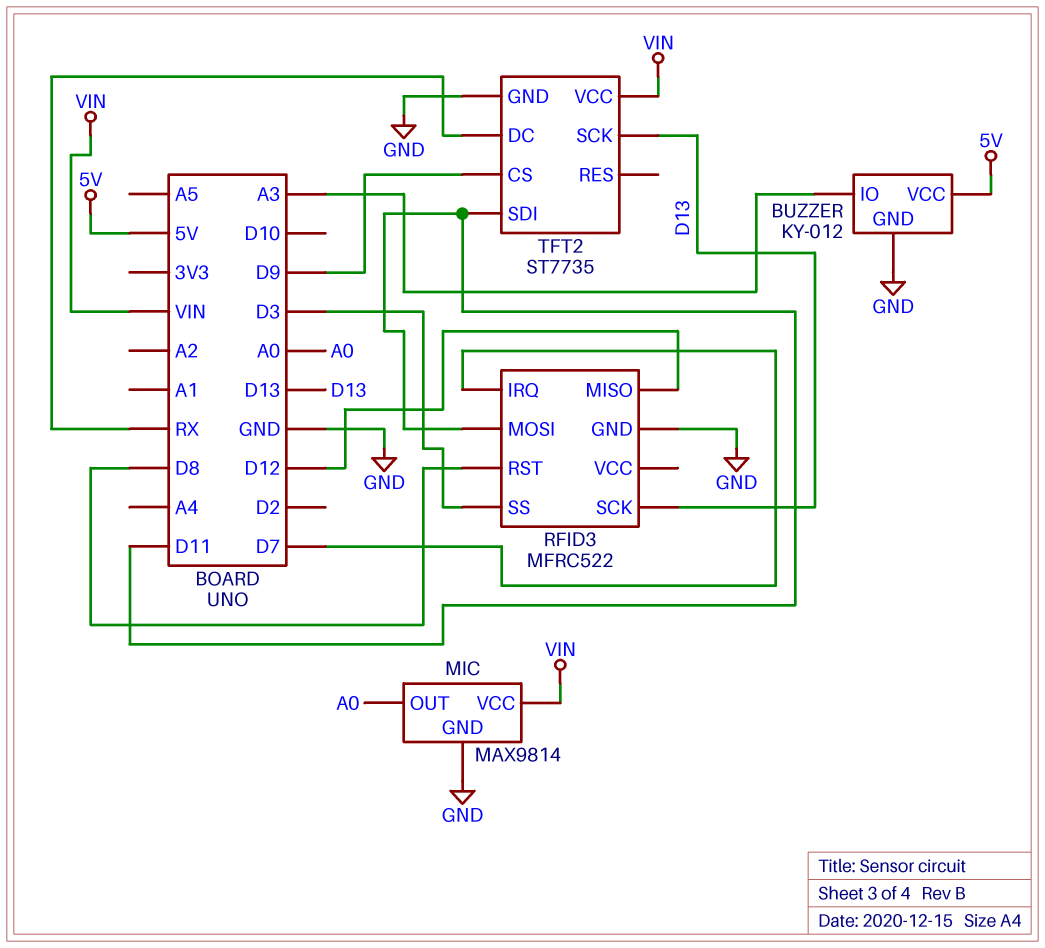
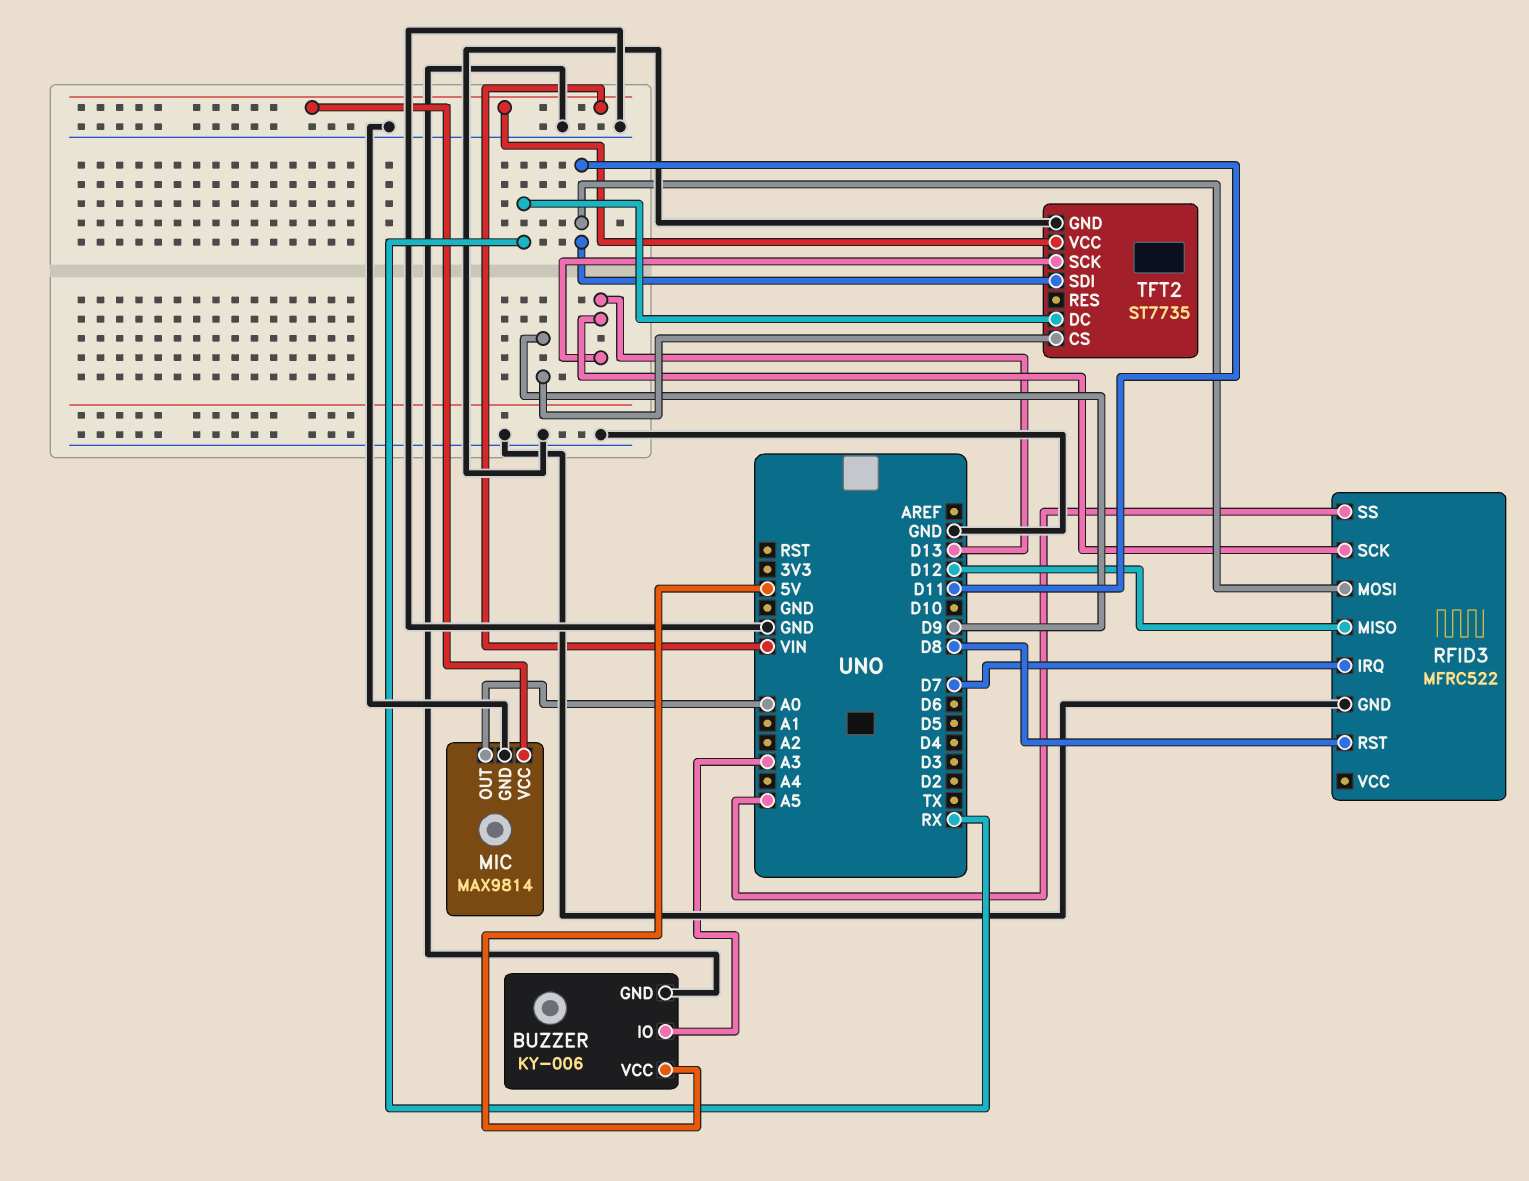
BUZZER: KY-012 -> KY-006
RFID3 pin SS: D3 -> A5

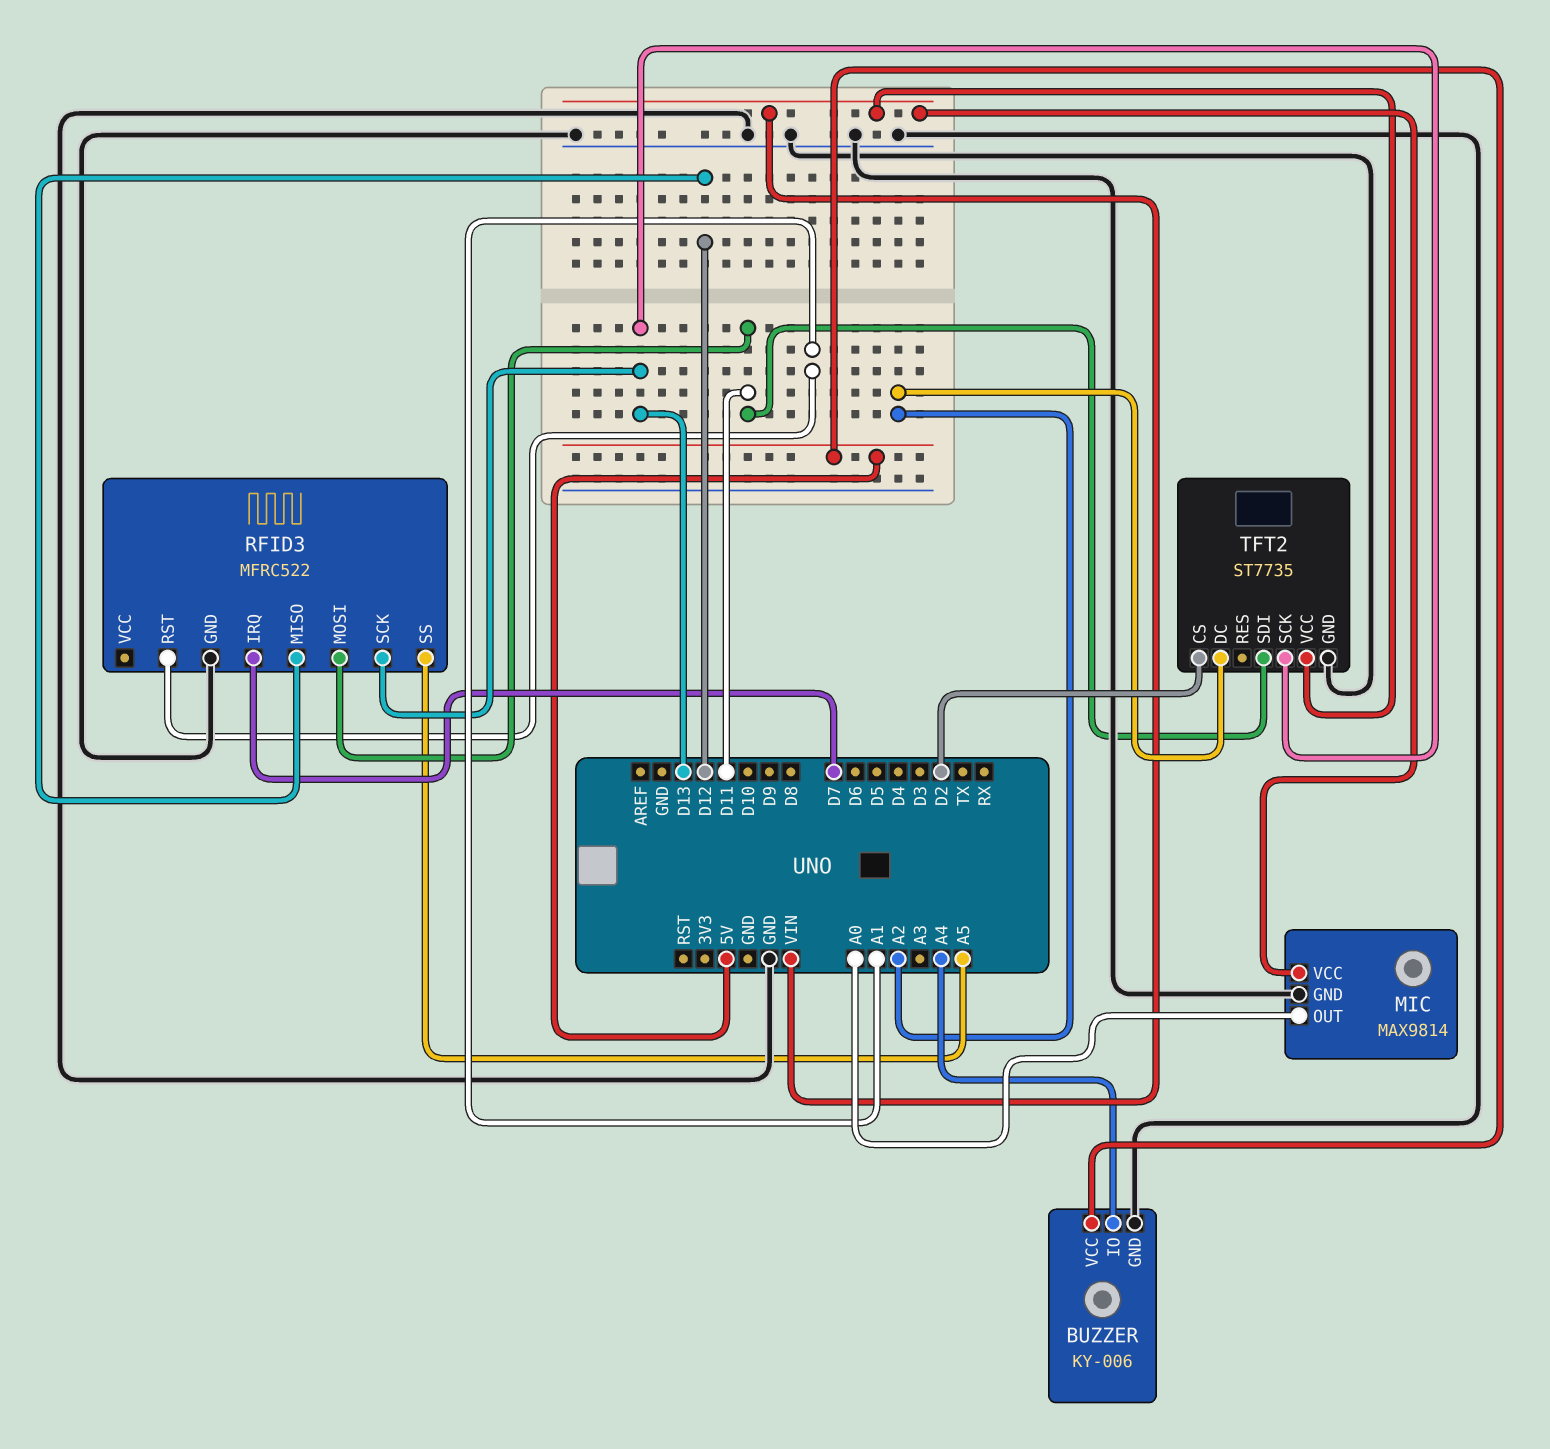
BUZZER pin IO: A3 -> A4
RFID3 pin RST: D8 -> A1
TFT2 pin CS: D9 -> D2
TFT2 pin DC: RX -> A2

